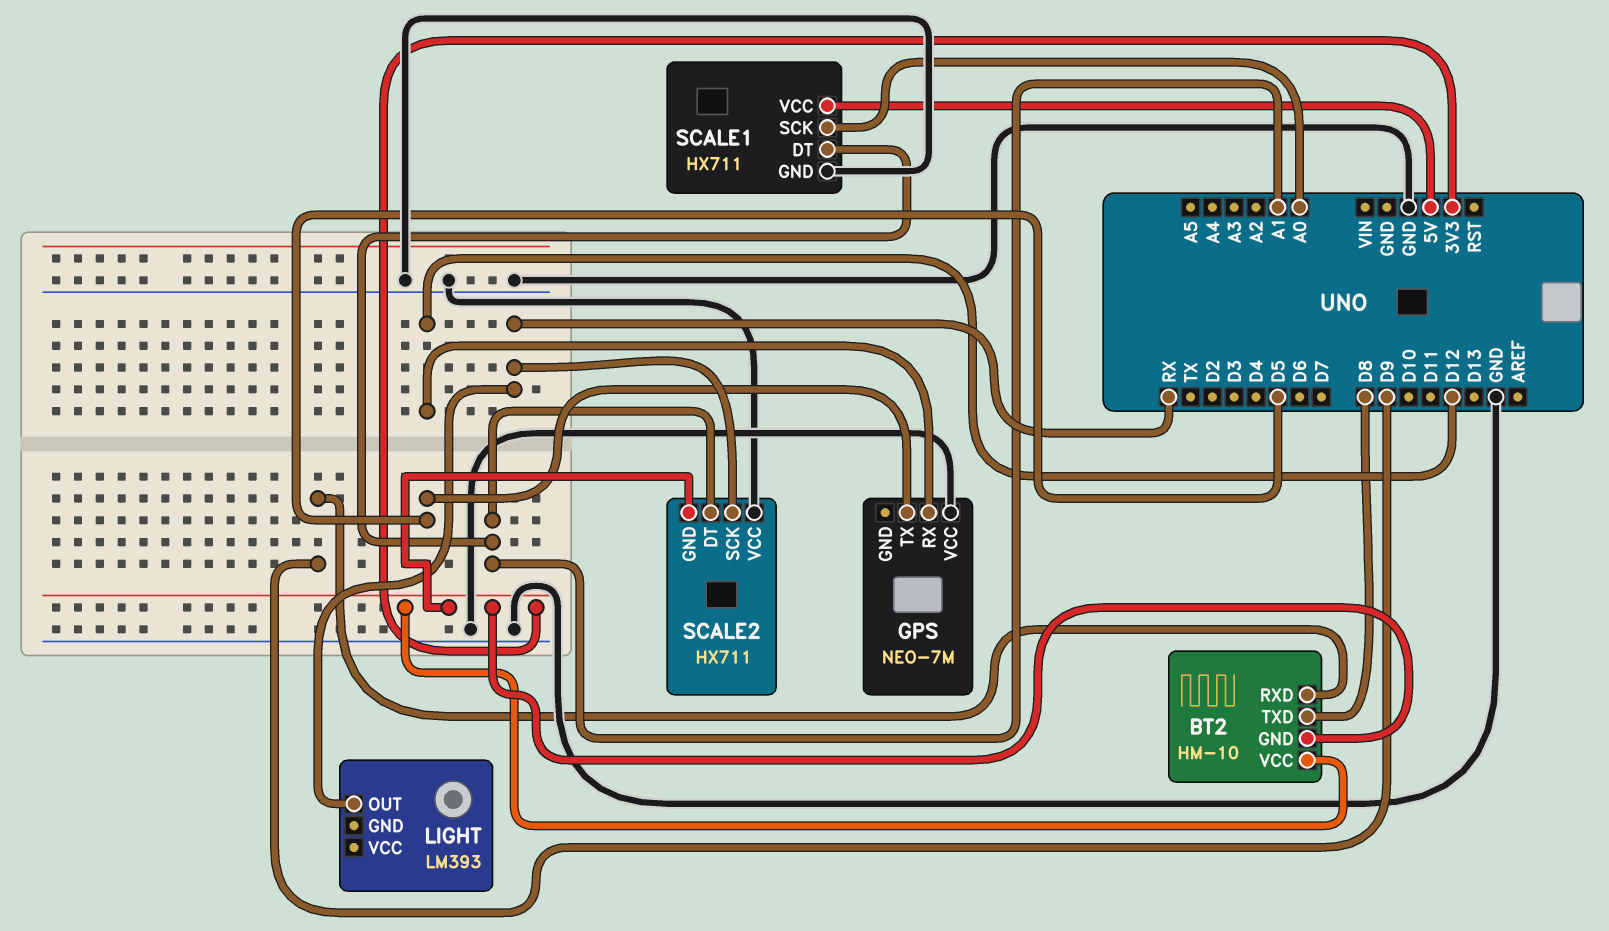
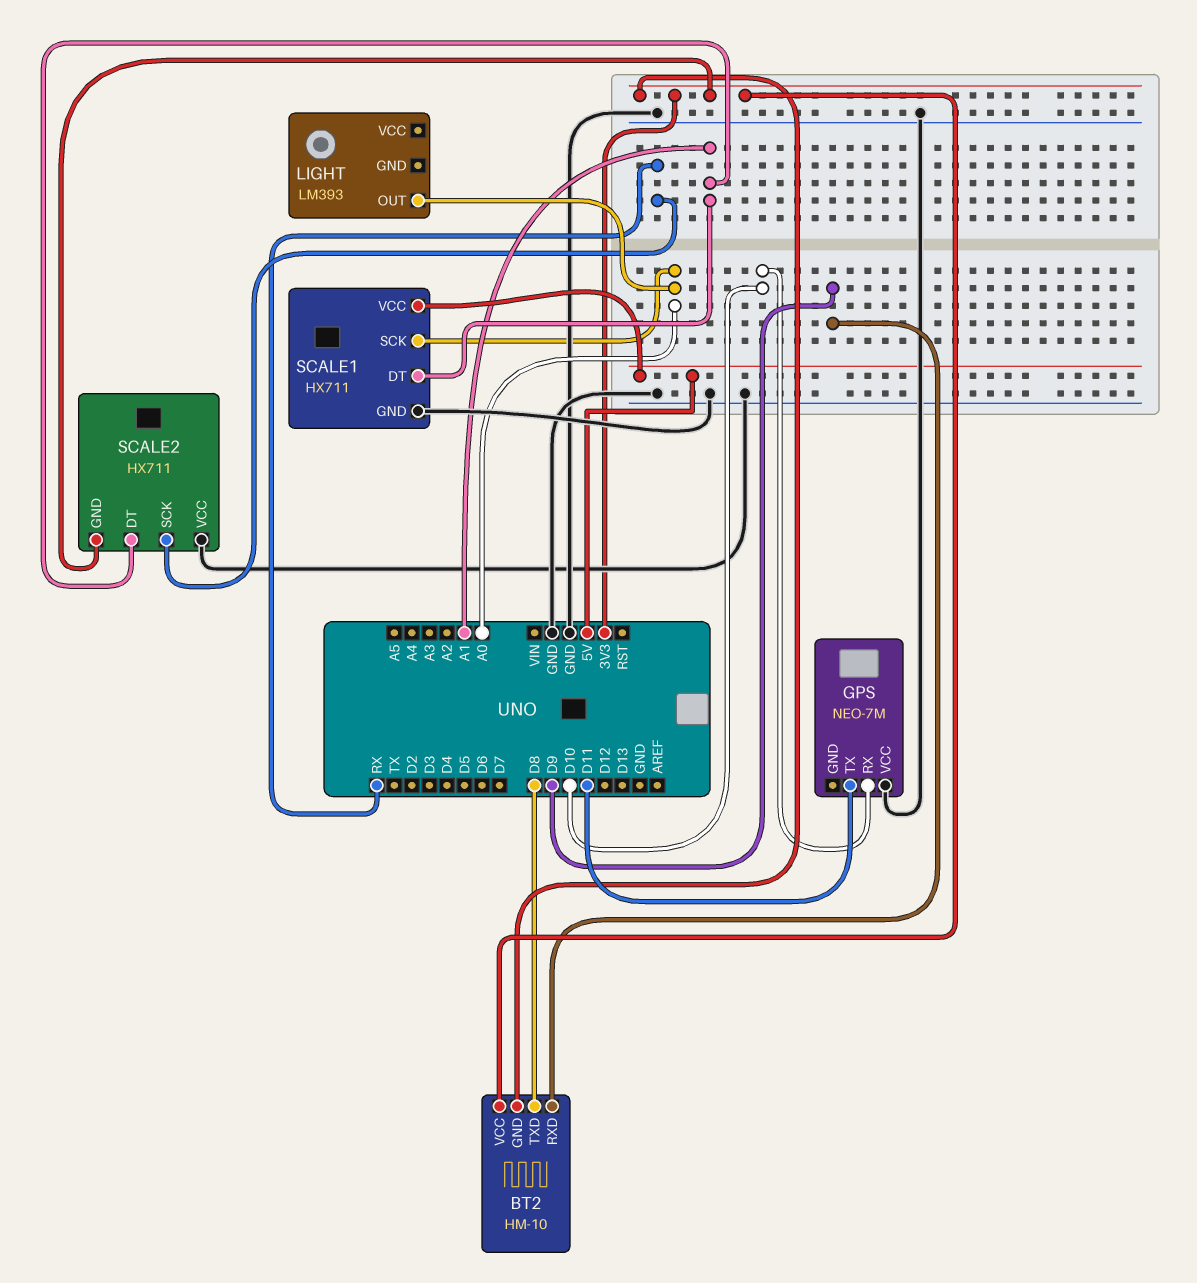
GPS pin RX: D12 -> D10
GPS pin TX: D5 -> D11
LIGHT pin OUT: RX -> A0

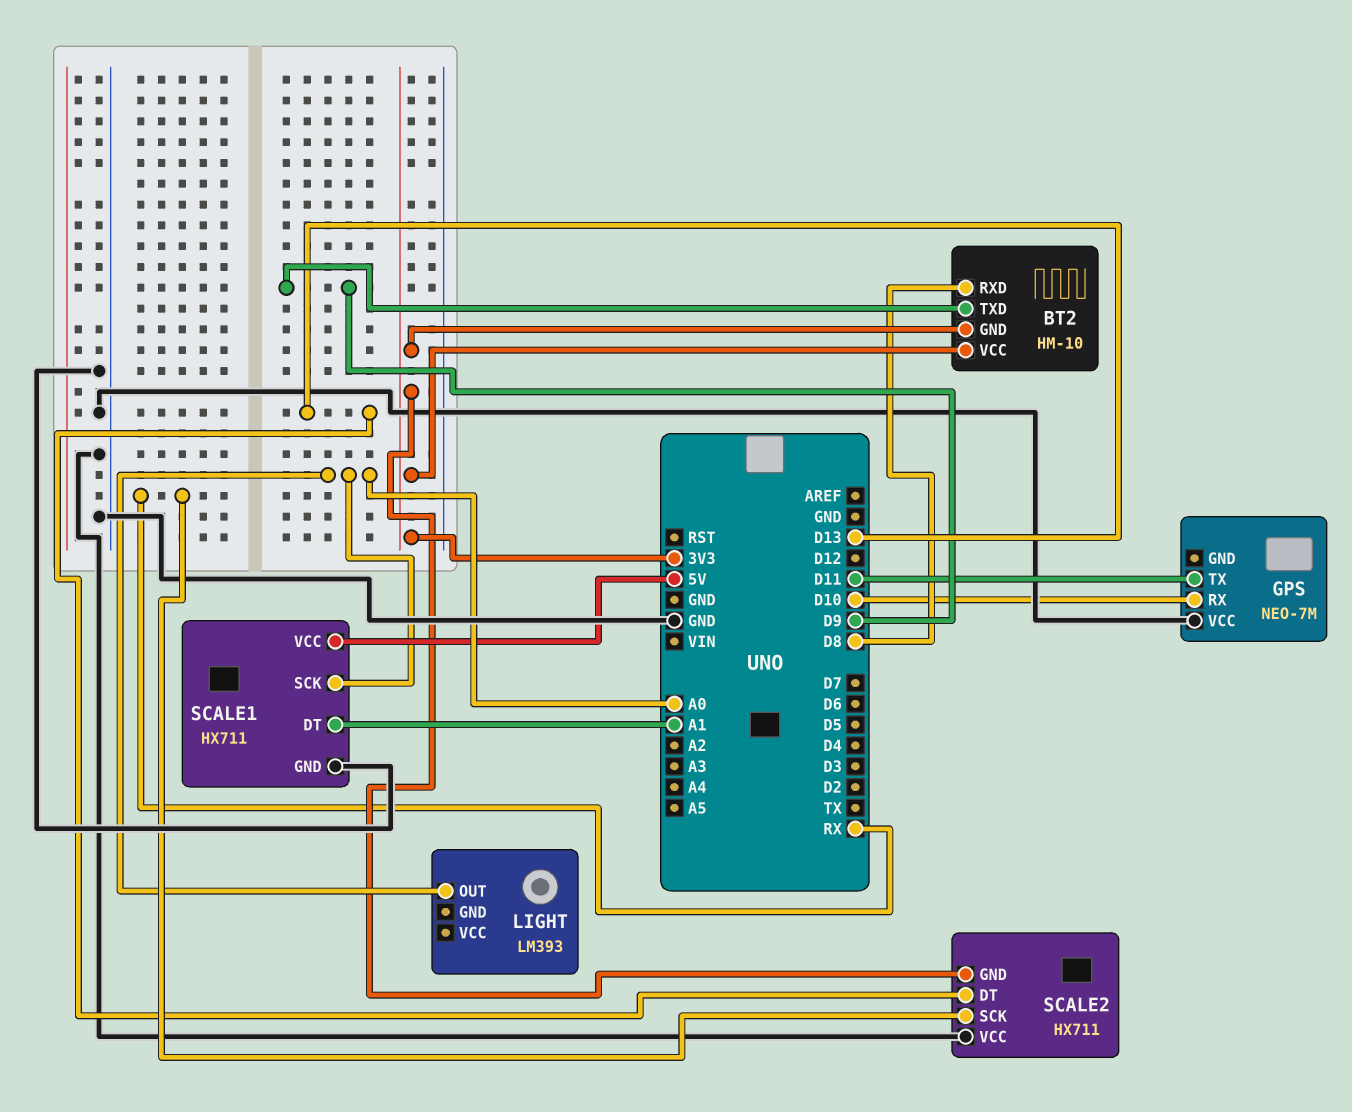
BT2 pin RXD: D9 -> D8
BT2 pin TXD: D8 -> D9
SCALE2 pin DT: A1 -> D13

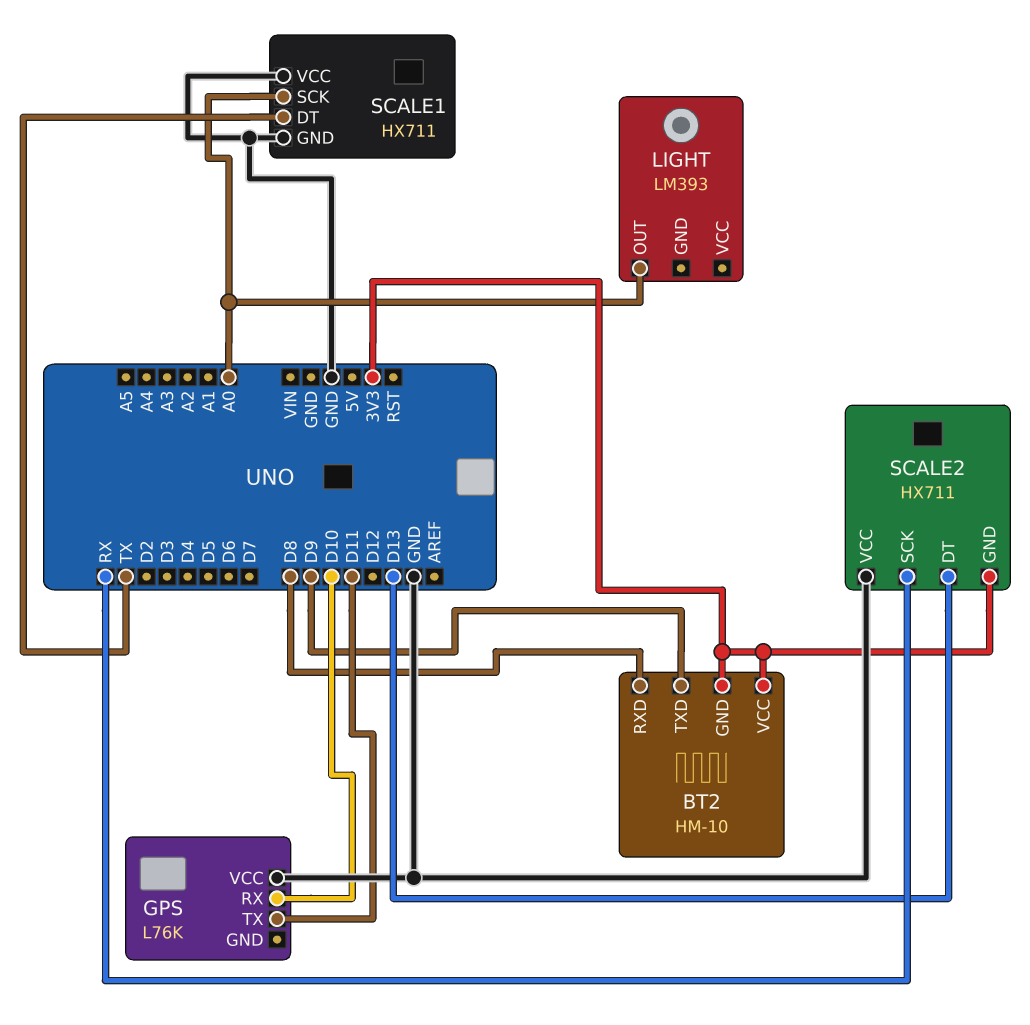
GPS: NEO-7M -> L76K
SCALE1 pin DT: A1 -> TX
SCALE1 pin VCC: 5V -> GND

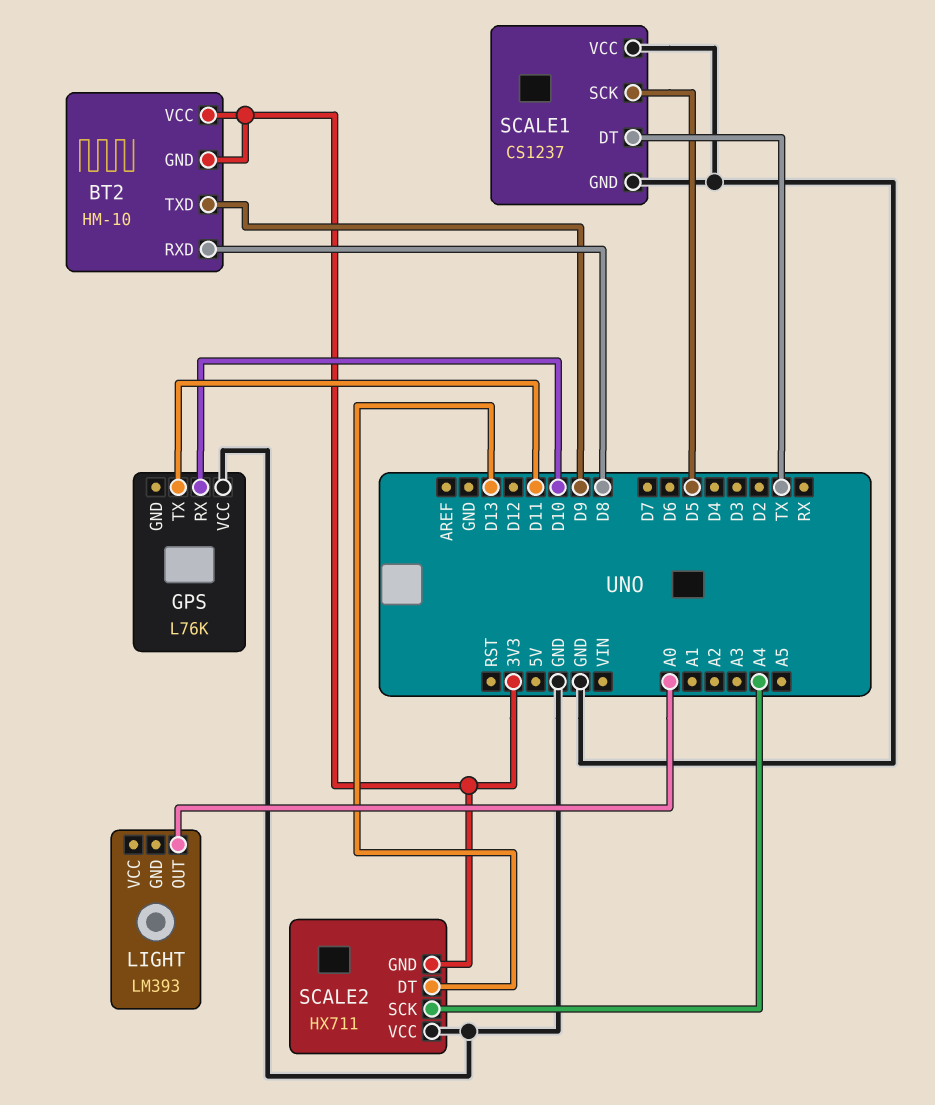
SCALE1: HX711 -> CS1237
SCALE1 pin SCK: A0 -> D5
SCALE2 pin SCK: RX -> A4

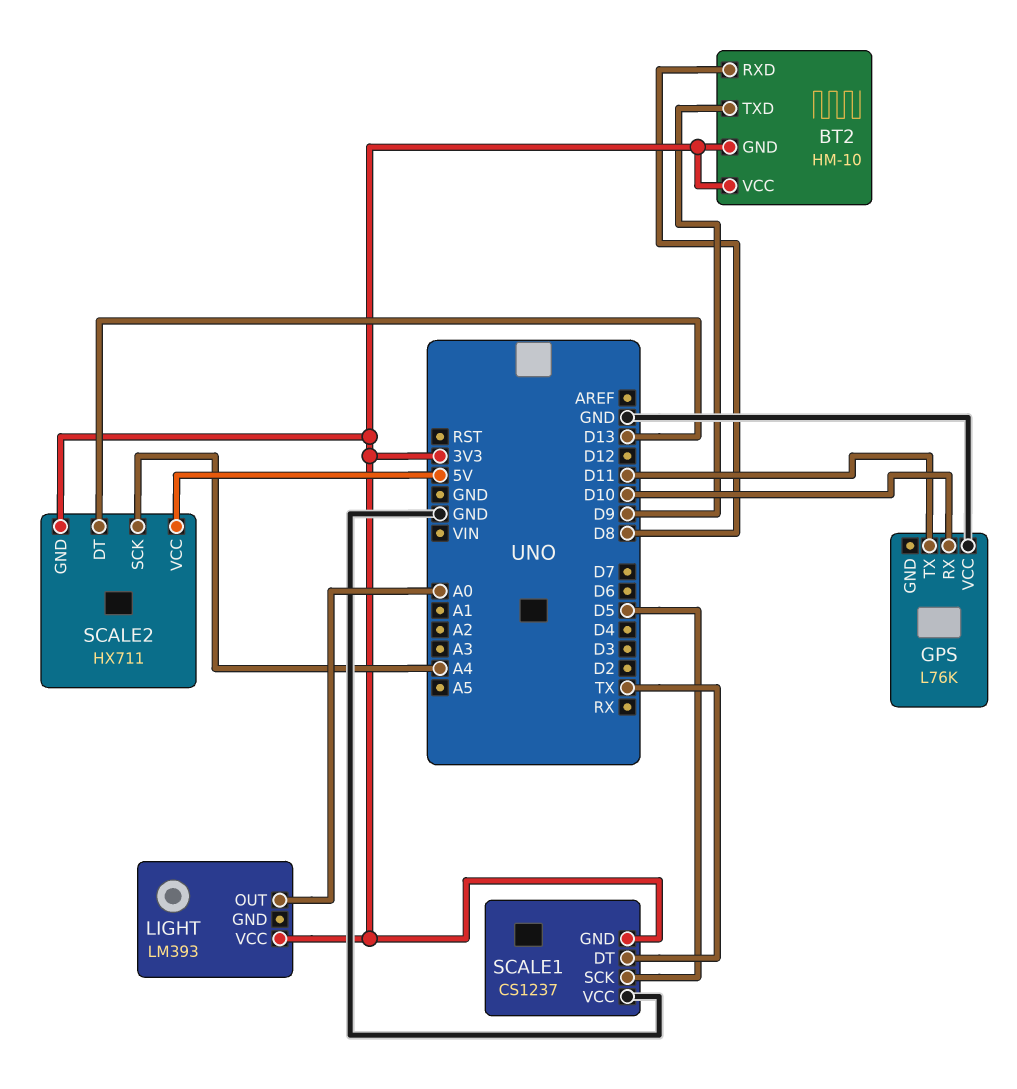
LIGHT pin VCC: none -> 3V3
SCALE1 pin GND: GND -> 3V3
SCALE2 pin VCC: GND -> 5V

